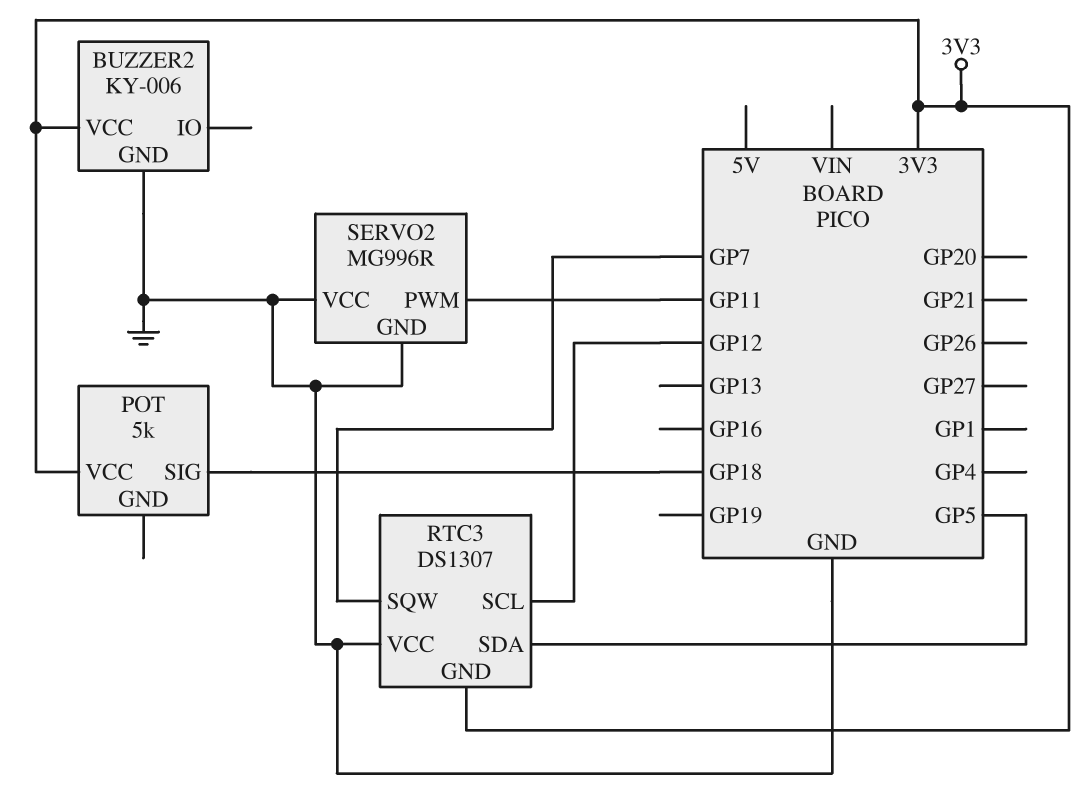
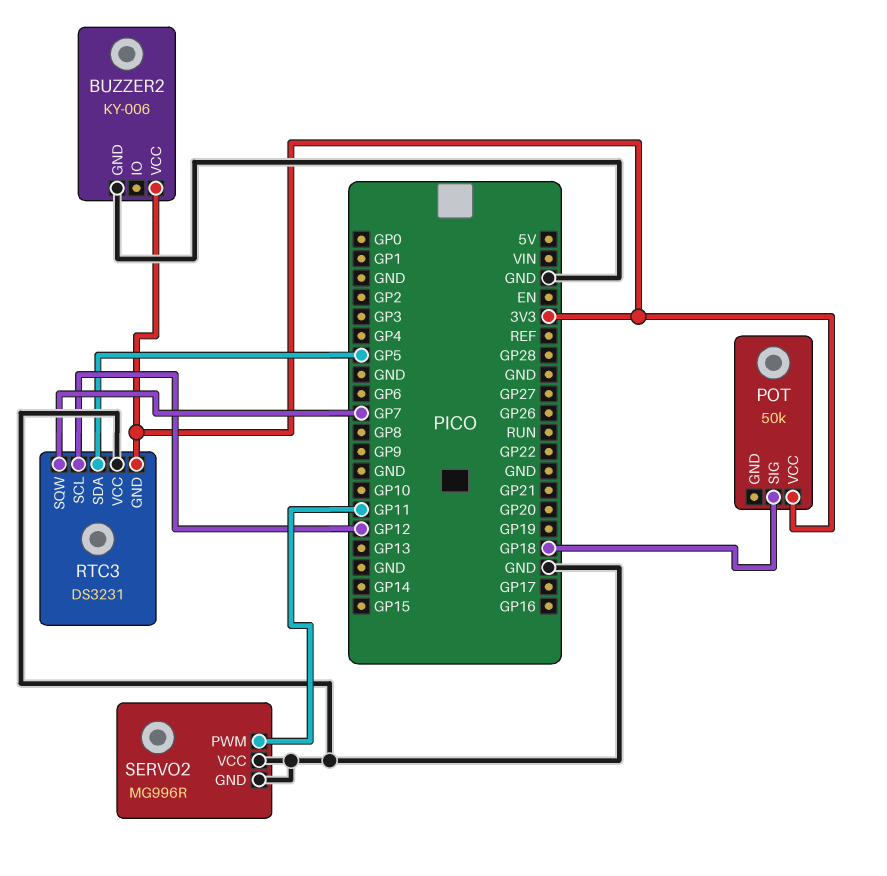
POT: 5k -> 50k
RTC3: DS1307 -> DS3231

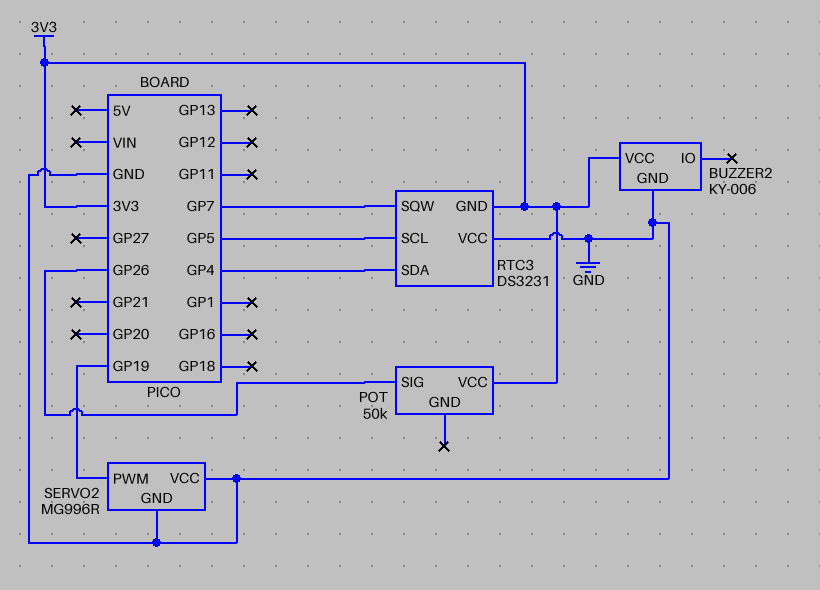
POT pin SIG: GP18 -> GP26
RTC3 pin SCL: GP12 -> GP5
RTC3 pin SDA: GP5 -> GP4
SERVO2 pin PWM: GP11 -> GP19

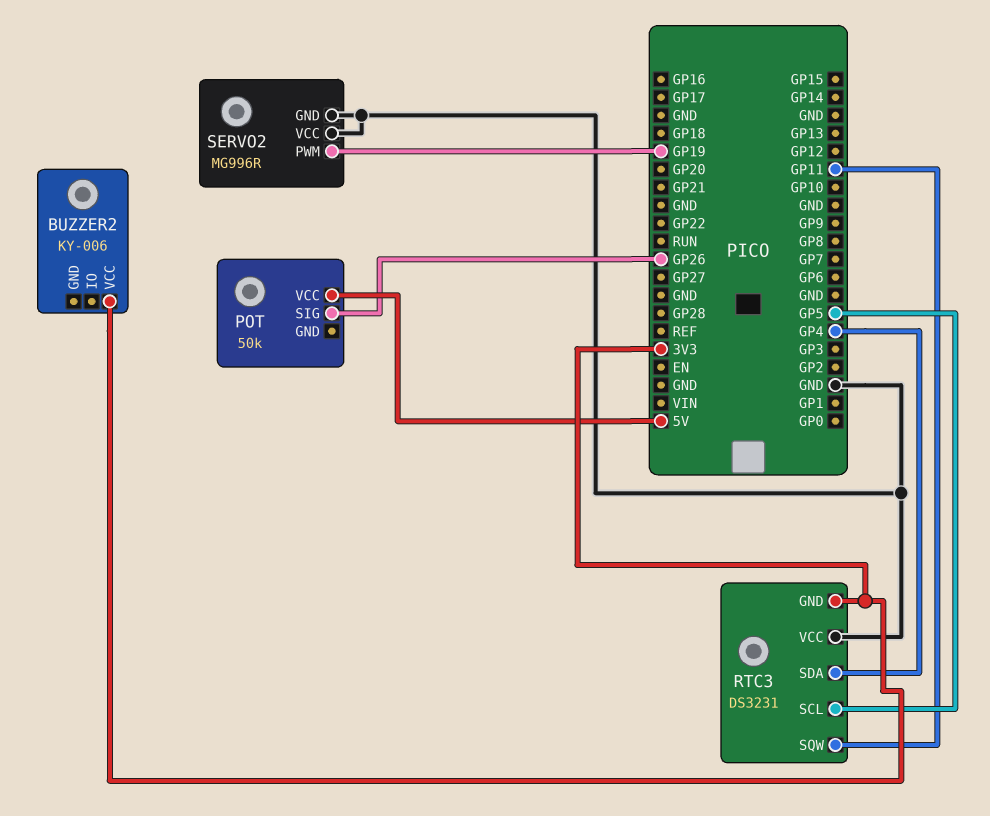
BUZZER2 pin GND: GND -> none
POT pin VCC: 3V3 -> 5V
RTC3 pin SQW: GP7 -> GP11

